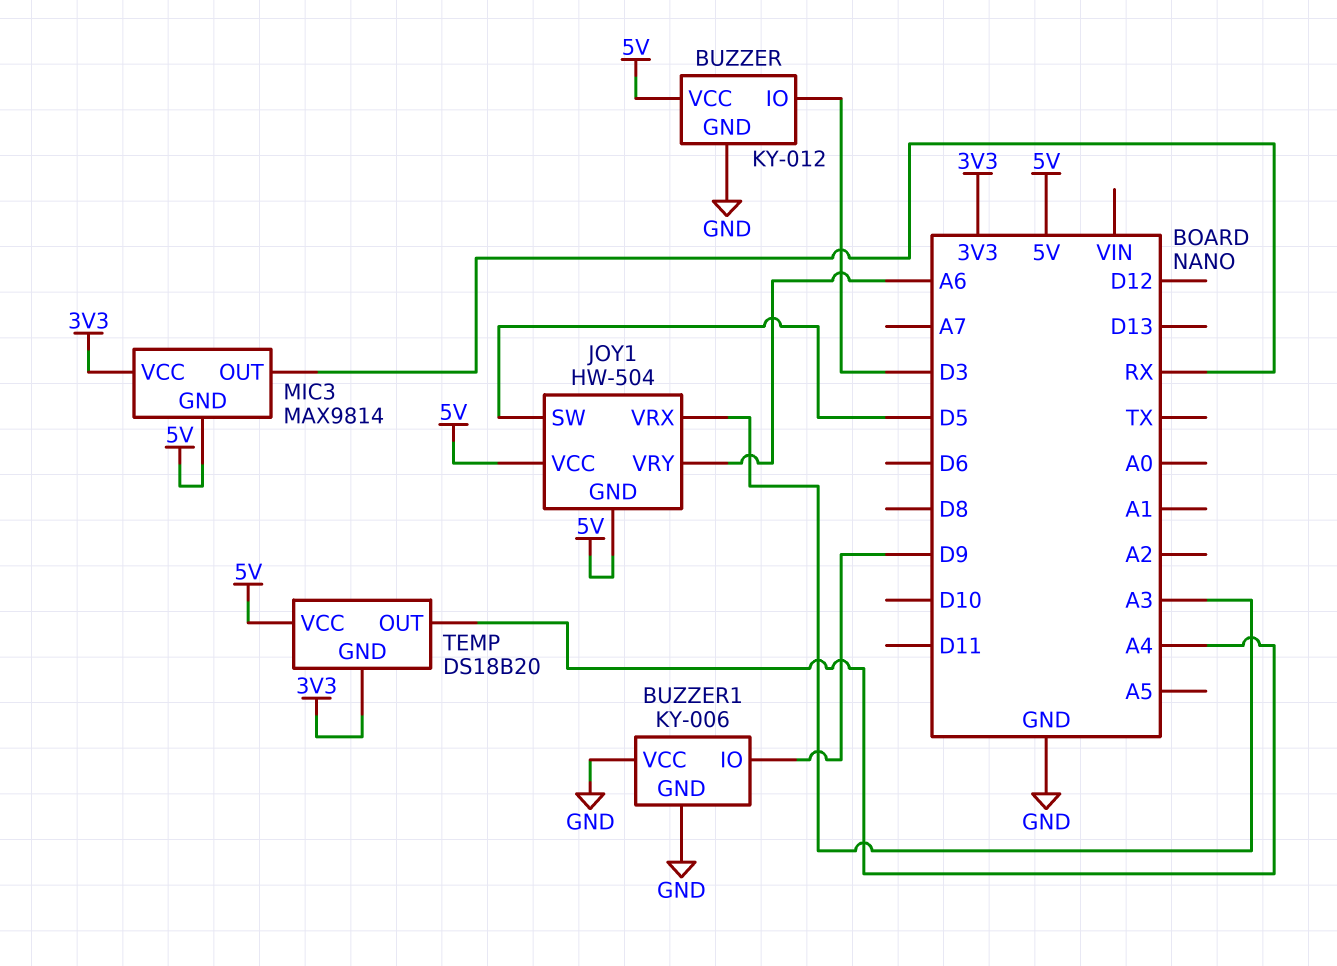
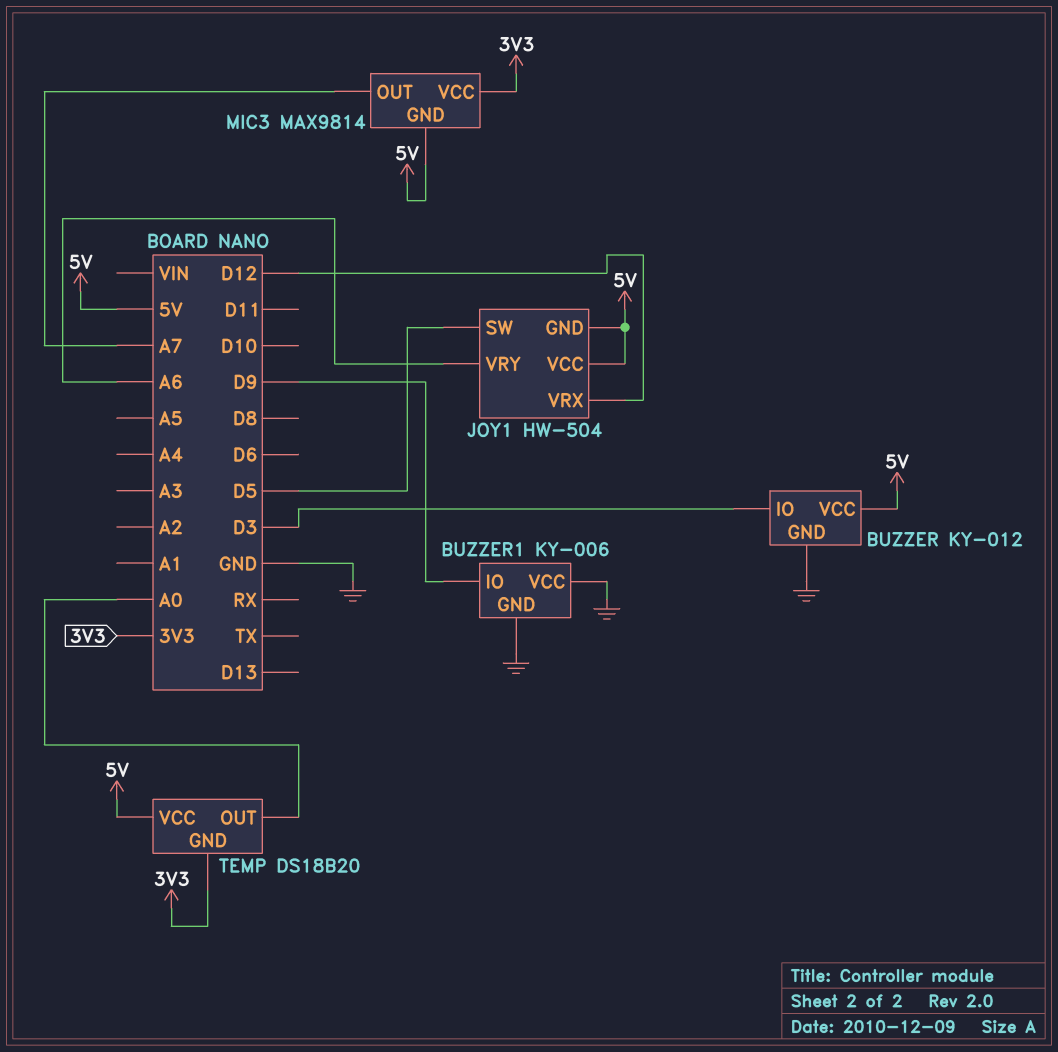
JOY1 pin VRX: A3 -> D12
MIC3 pin OUT: RX -> A7
TEMP pin OUT: A4 -> A0

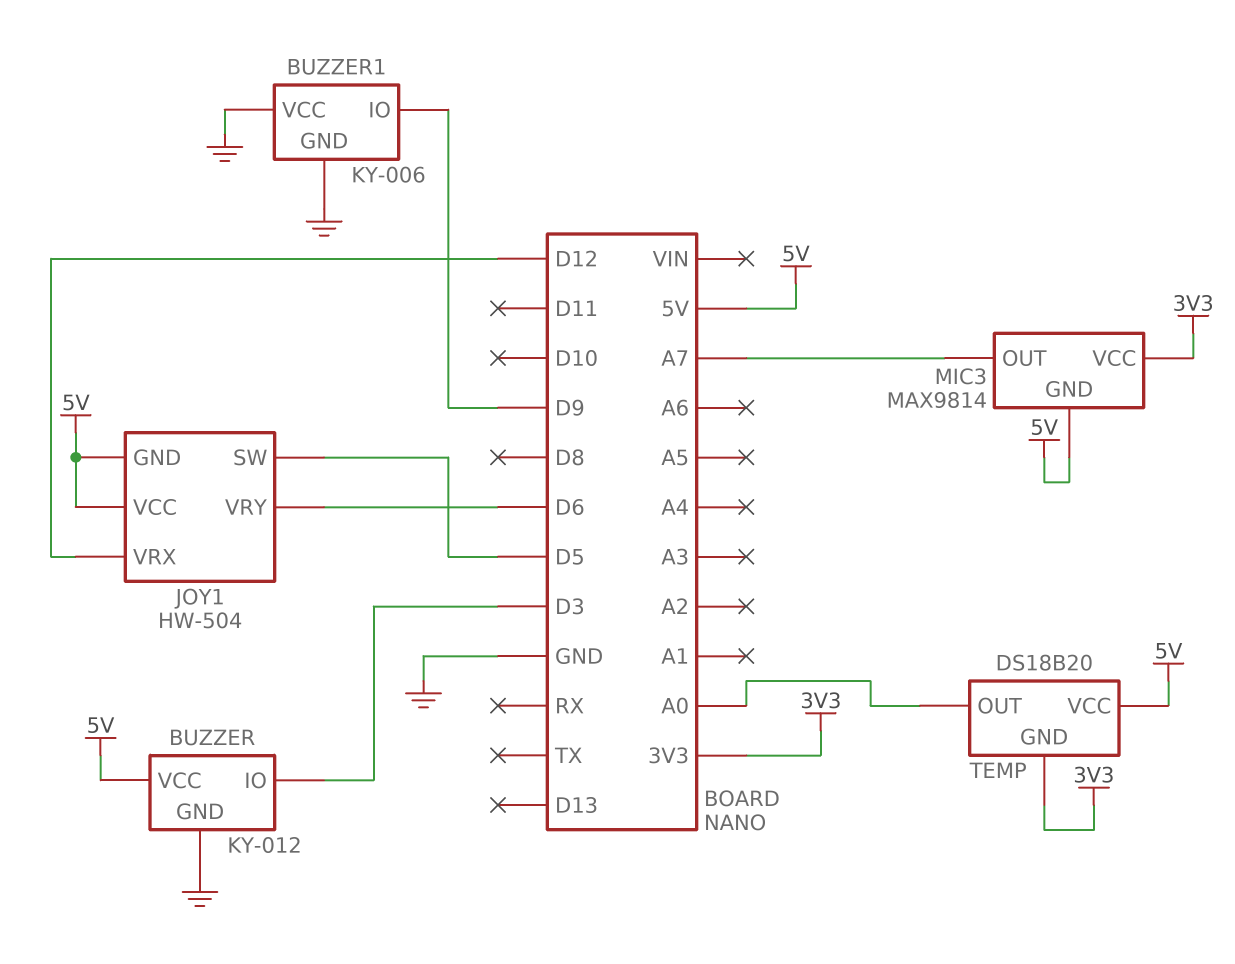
JOY1 pin VRY: A6 -> D6

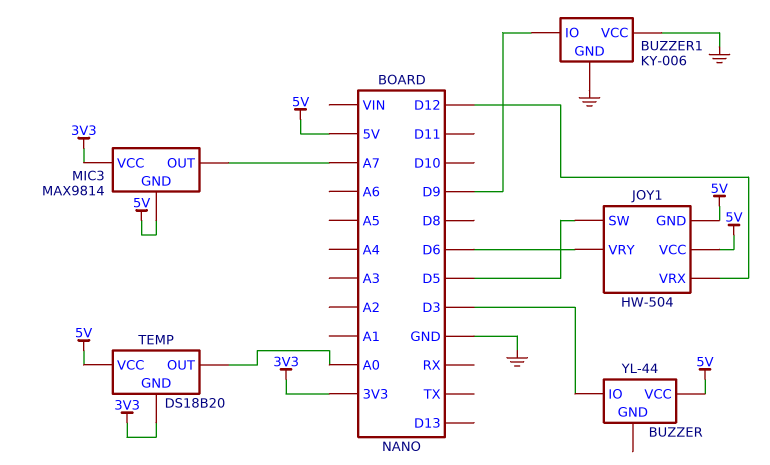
BUZZER: KY-012 -> YL-44
BUZZER pin GND: GND -> none

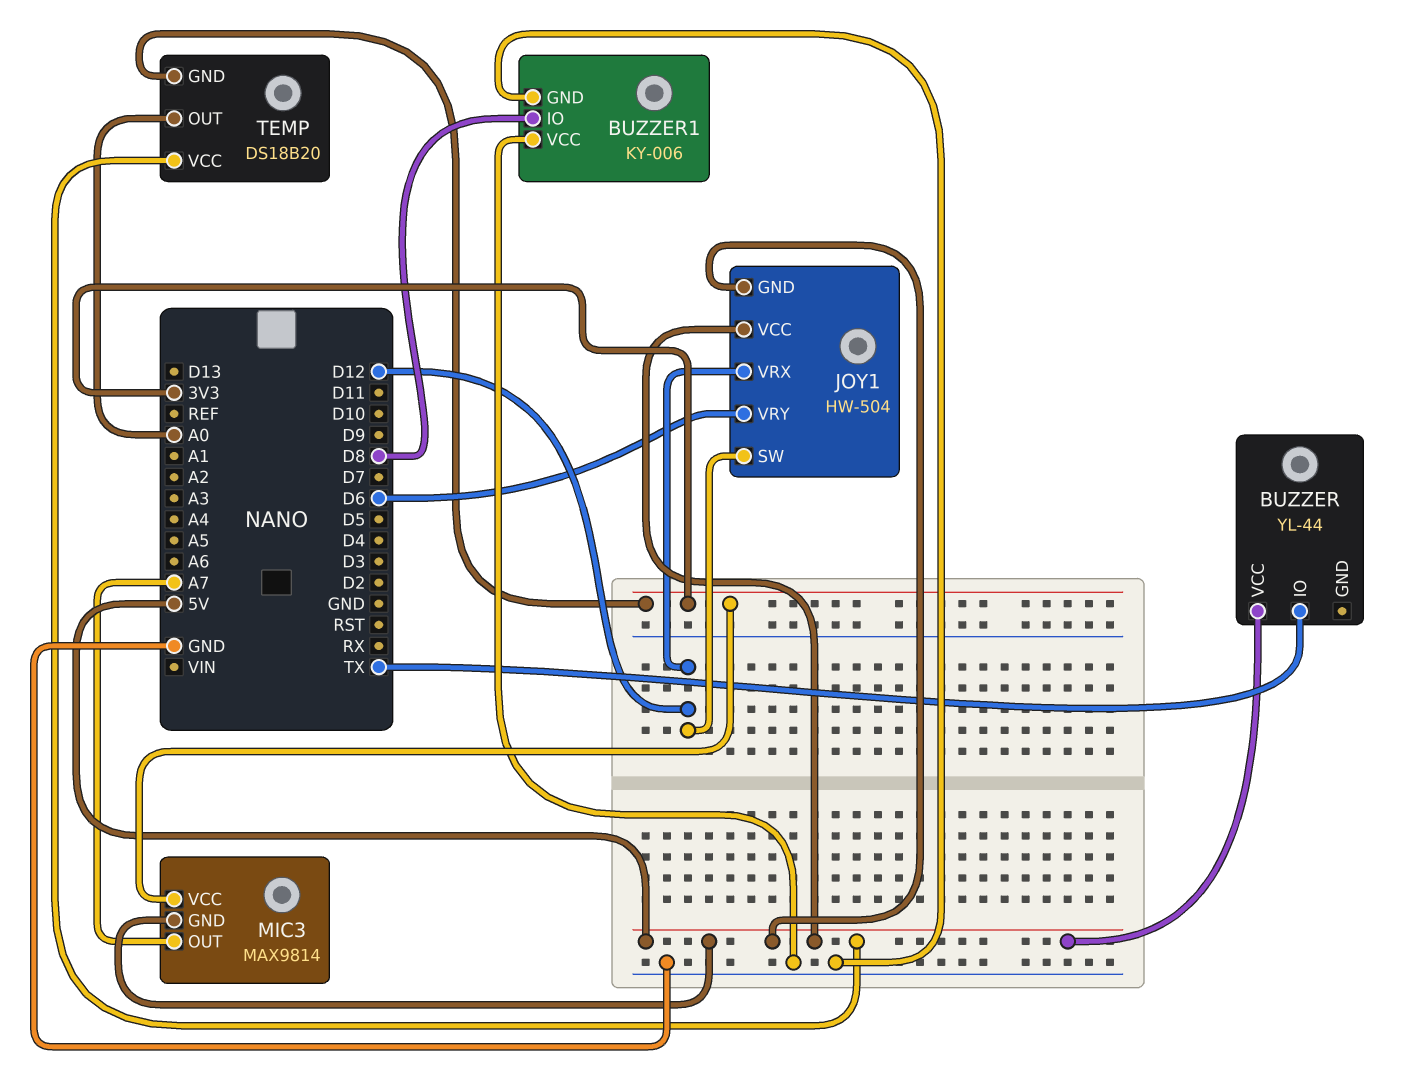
BUZZER pin IO: D3 -> TX
BUZZER1 pin IO: D9 -> D8
JOY1 pin SW: D5 -> D12

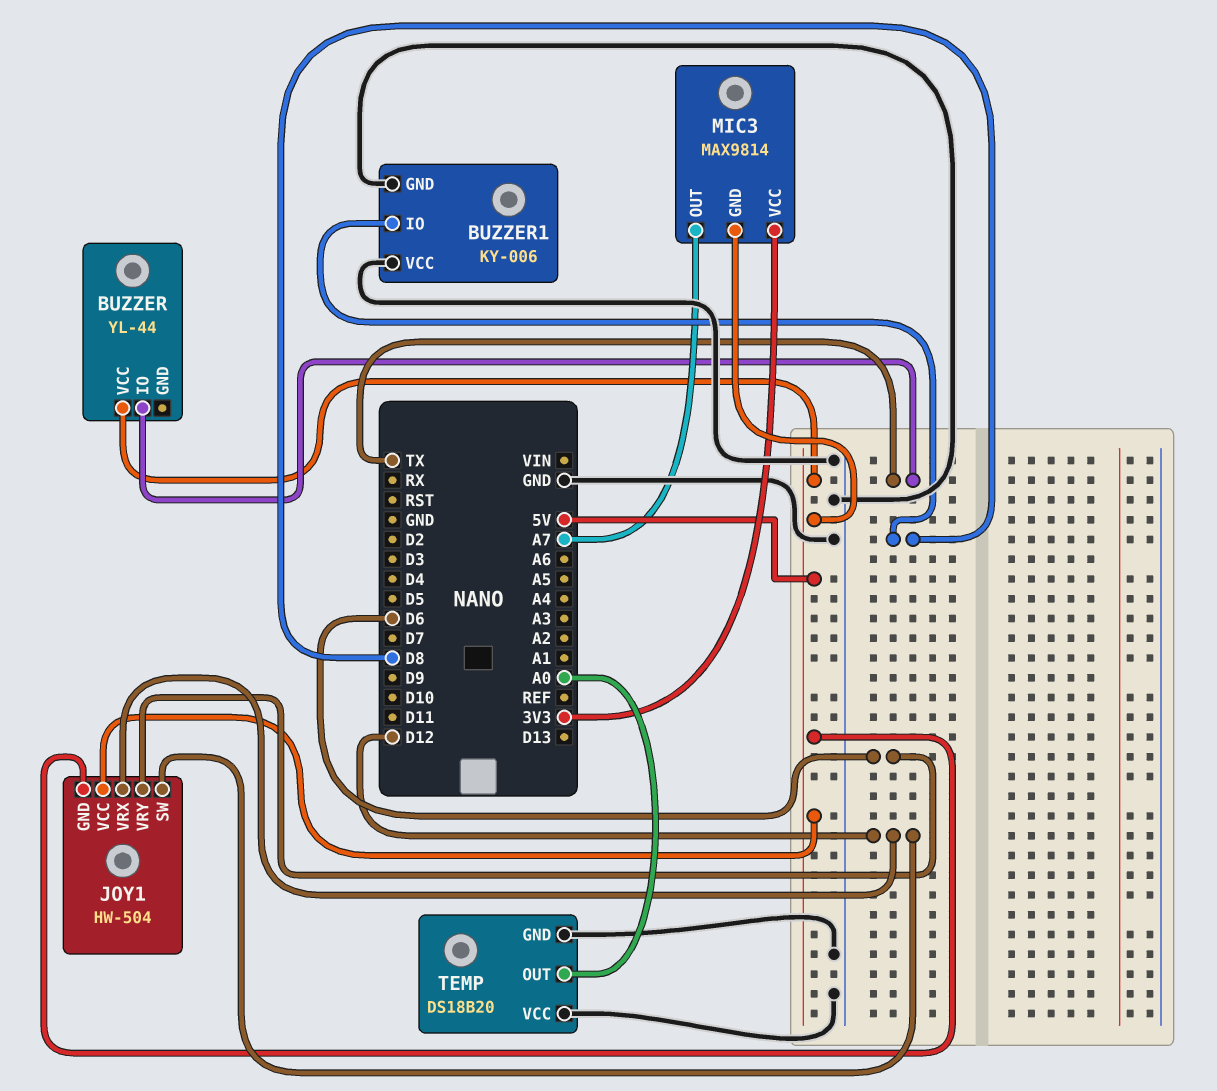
TEMP pin GND: 3V3 -> GND
TEMP pin VCC: 5V -> GND

